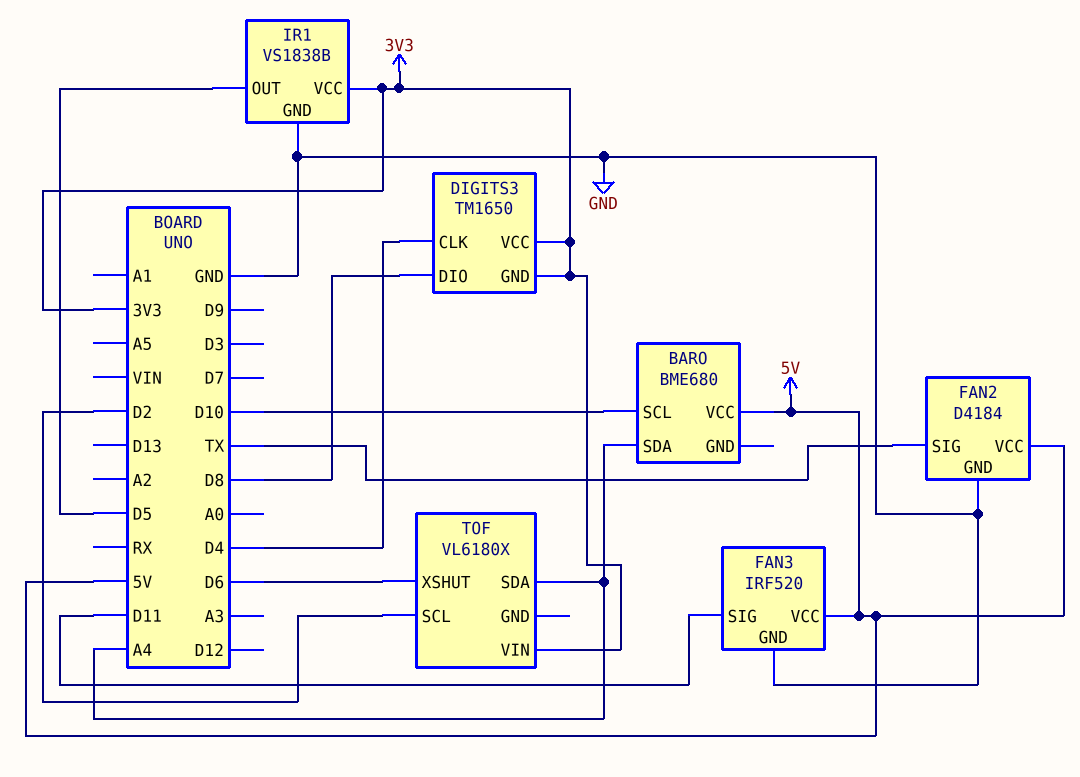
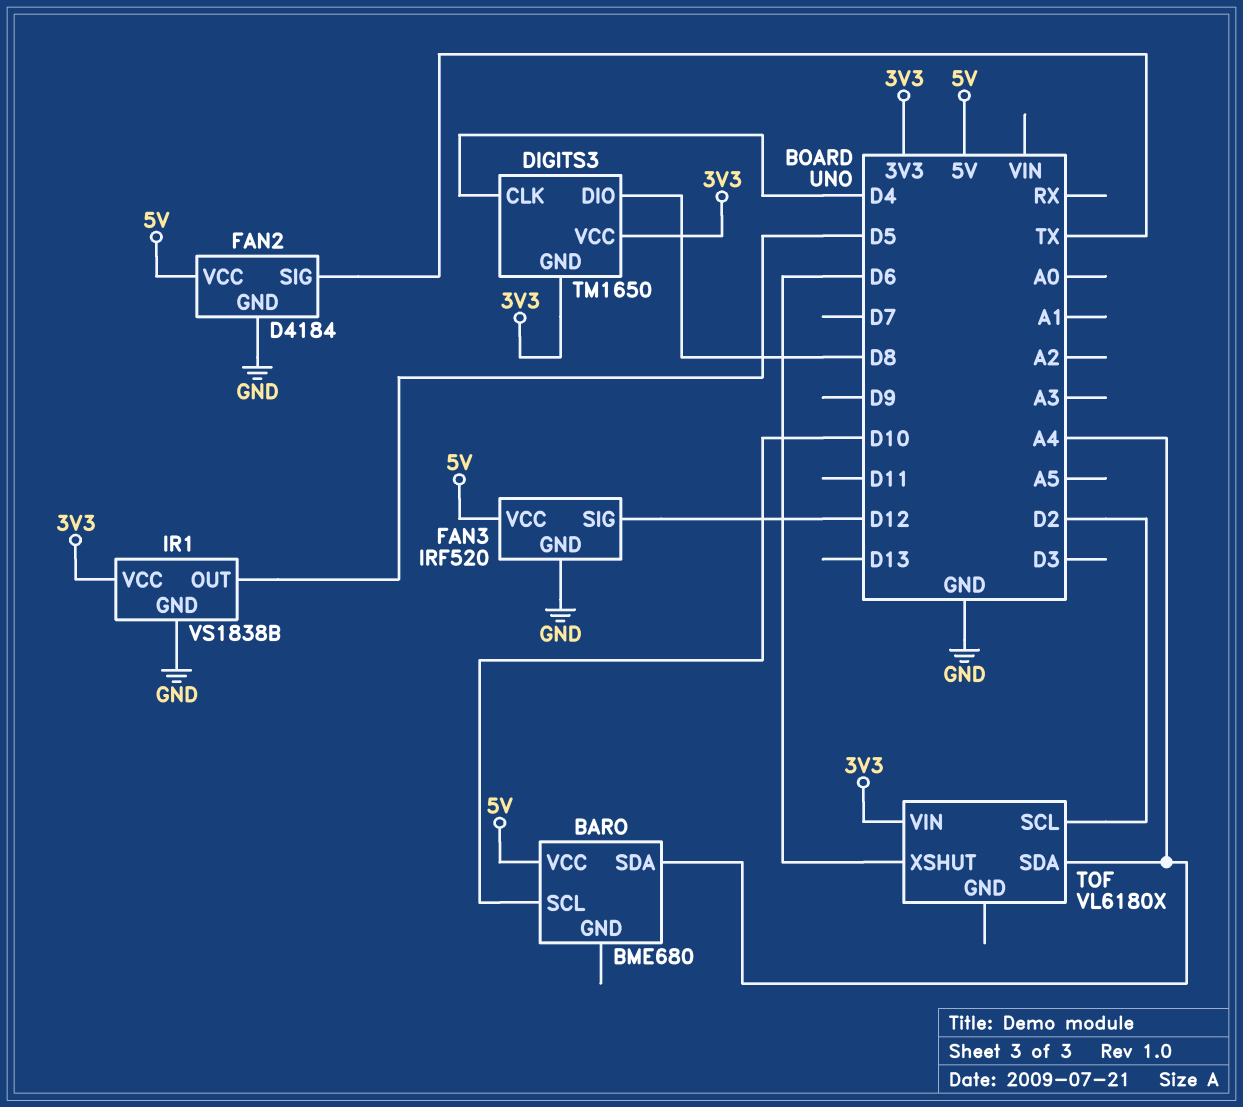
FAN3 pin SIG: D11 -> D12

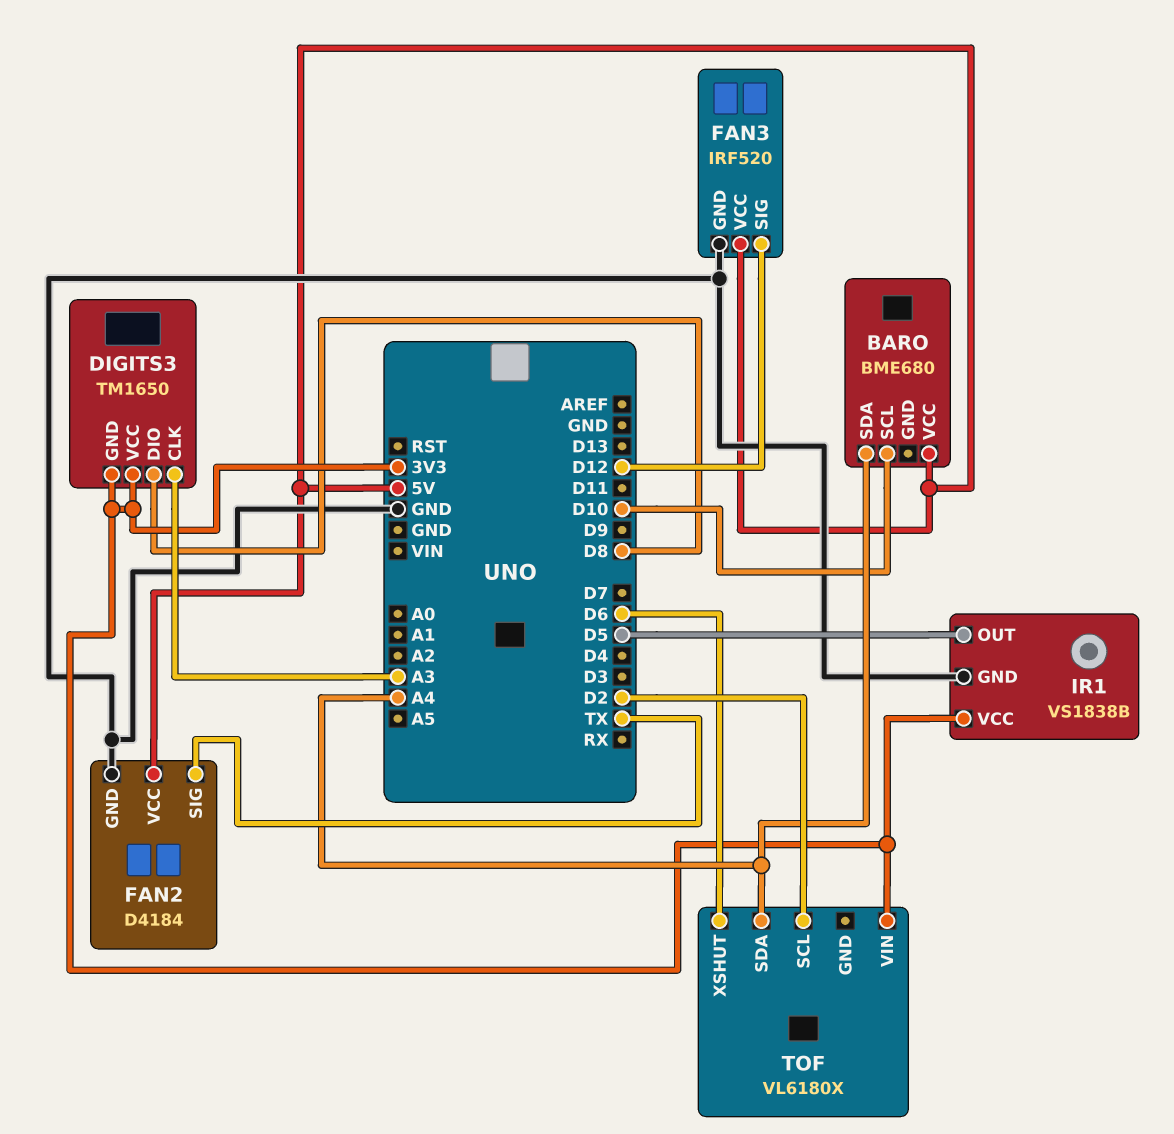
DIGITS3 pin CLK: D4 -> A3

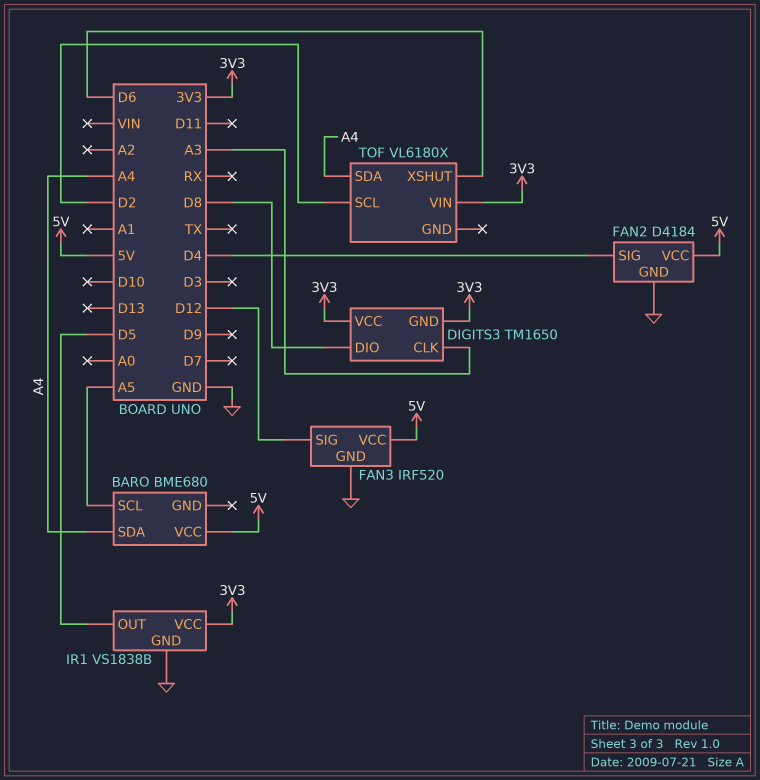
BARO pin SCL: D10 -> A5
FAN2 pin SIG: TX -> D4

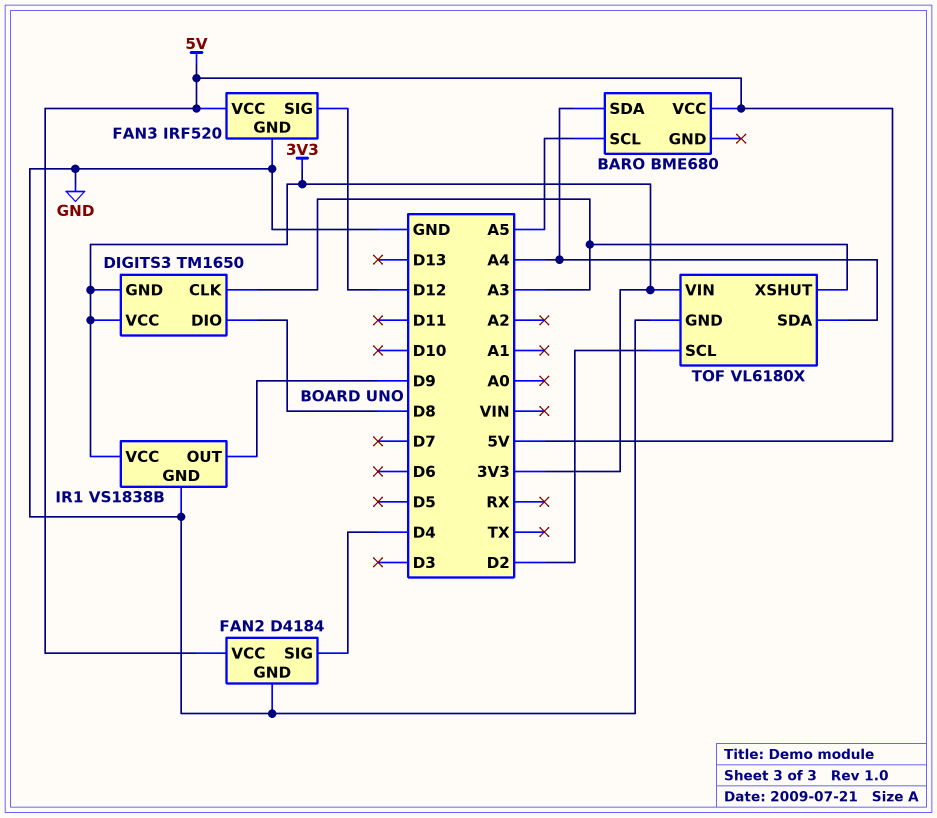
IR1 pin OUT: D5 -> D9
TOF pin GND: none -> GND
TOF pin XSHUT: D6 -> A3

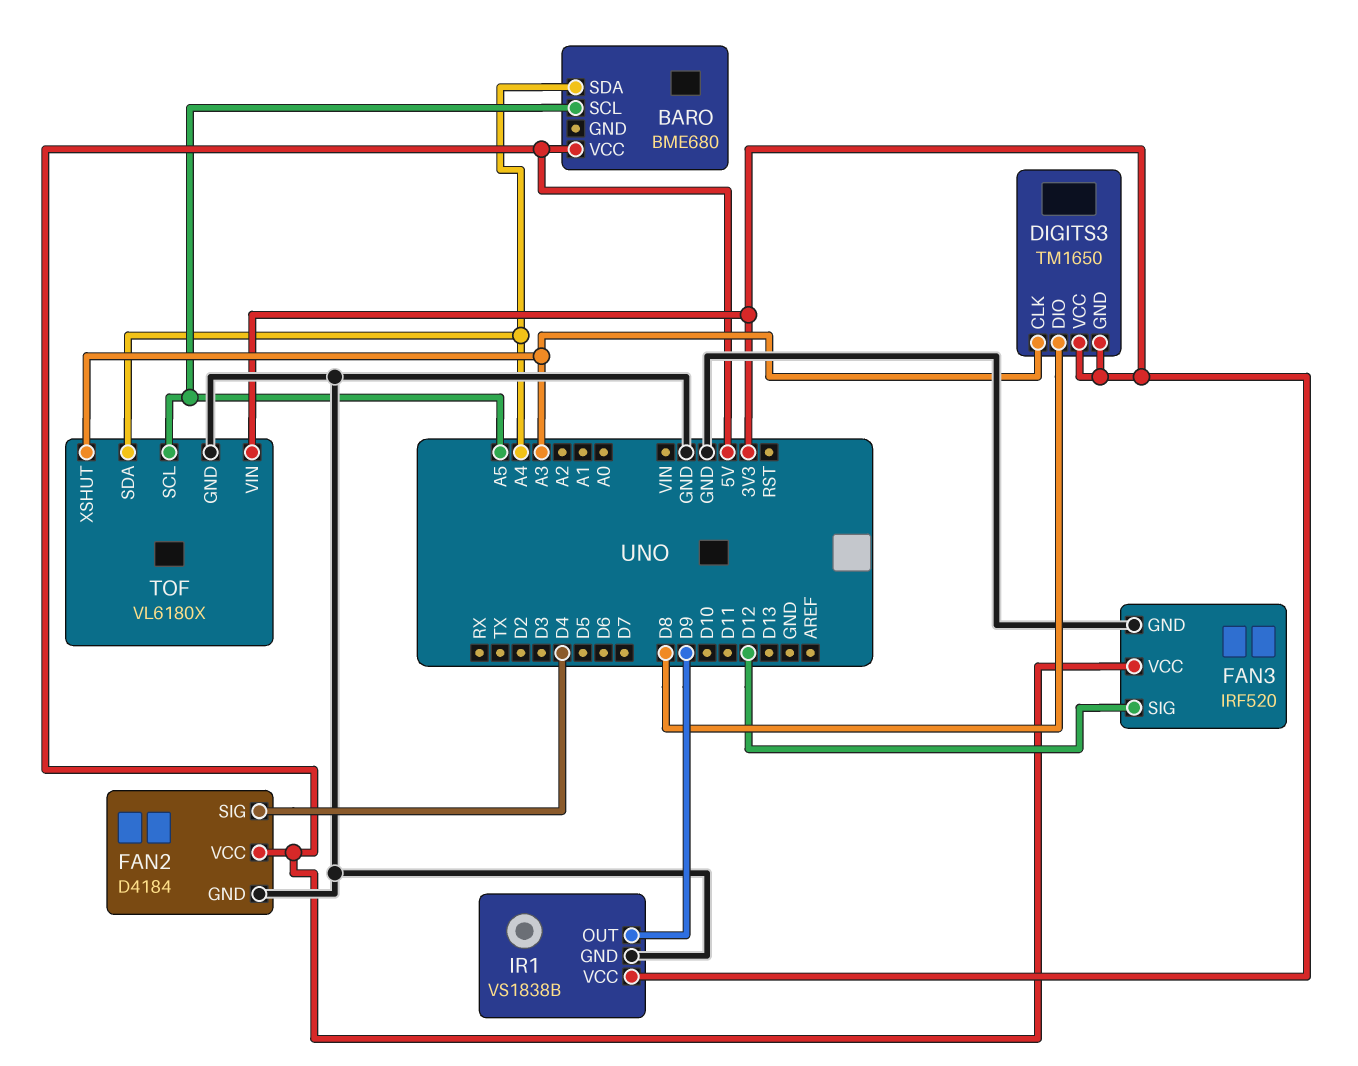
TOF pin SCL: D2 -> A5

